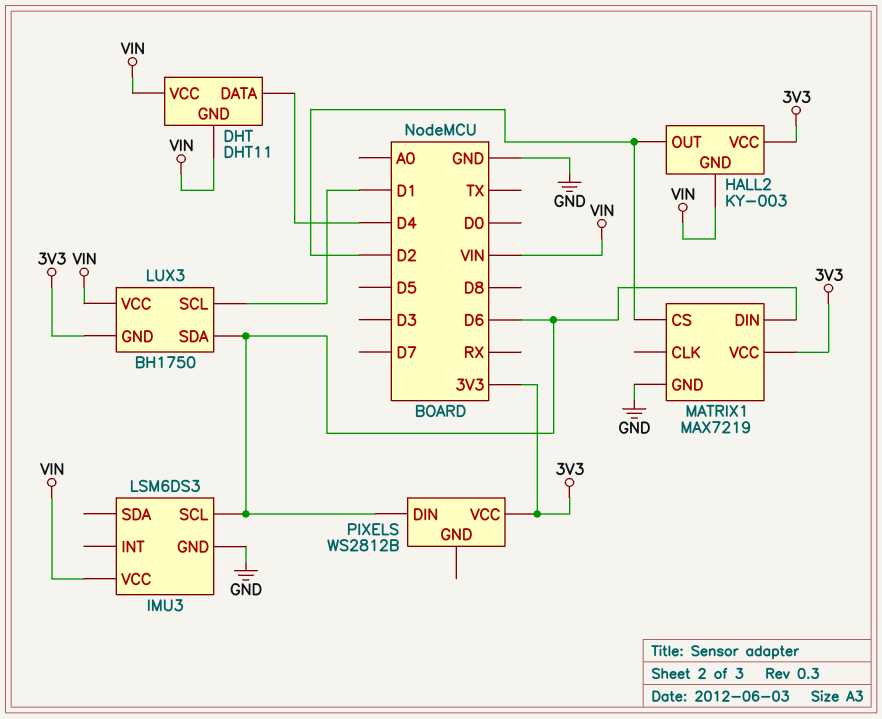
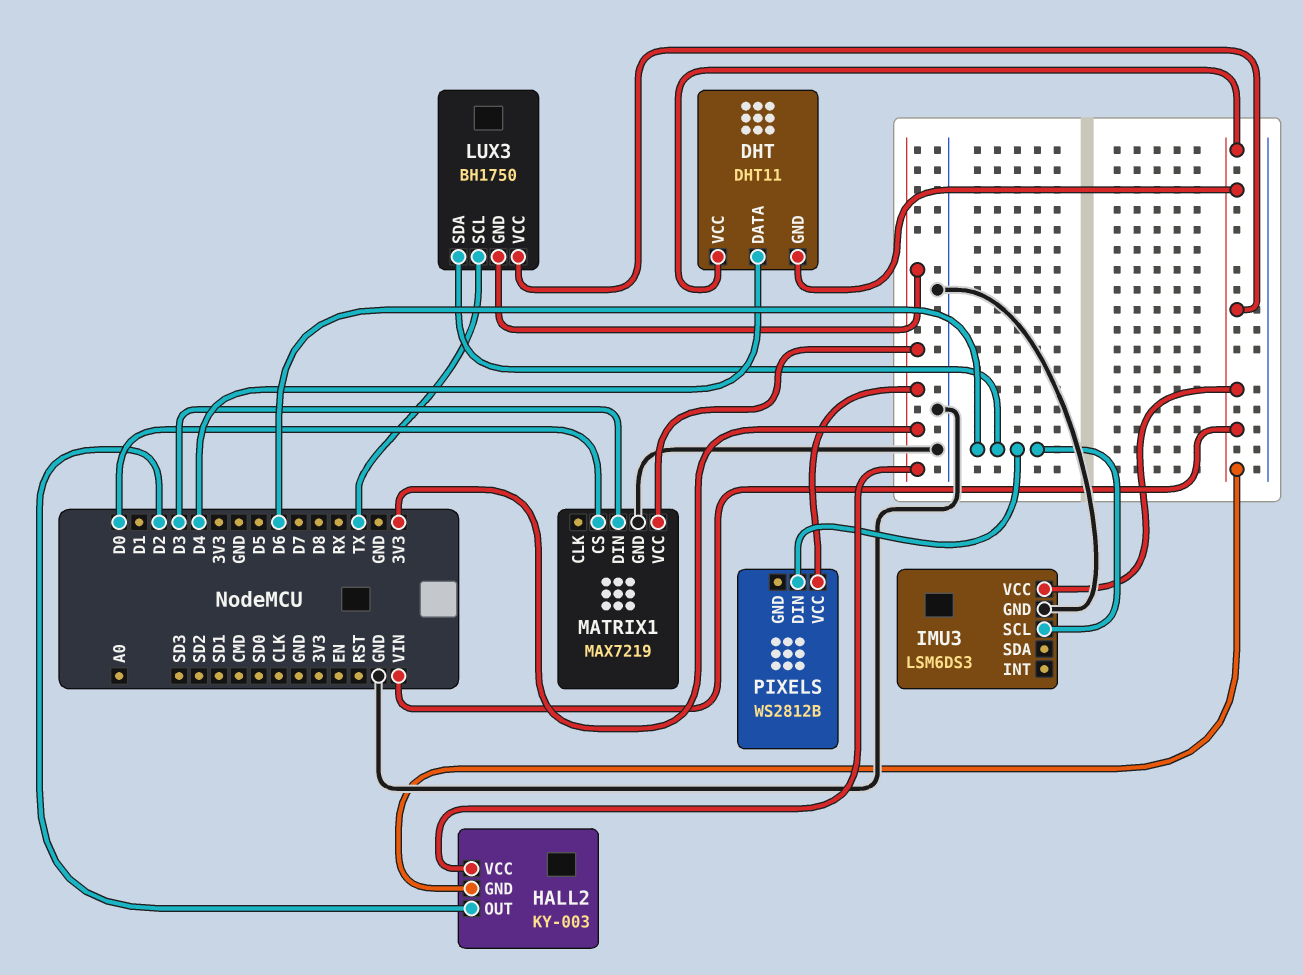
LUX3 pin SCL: D1 -> TX
MATRIX1 pin CS: D2 -> D0
MATRIX1 pin DIN: D6 -> D3

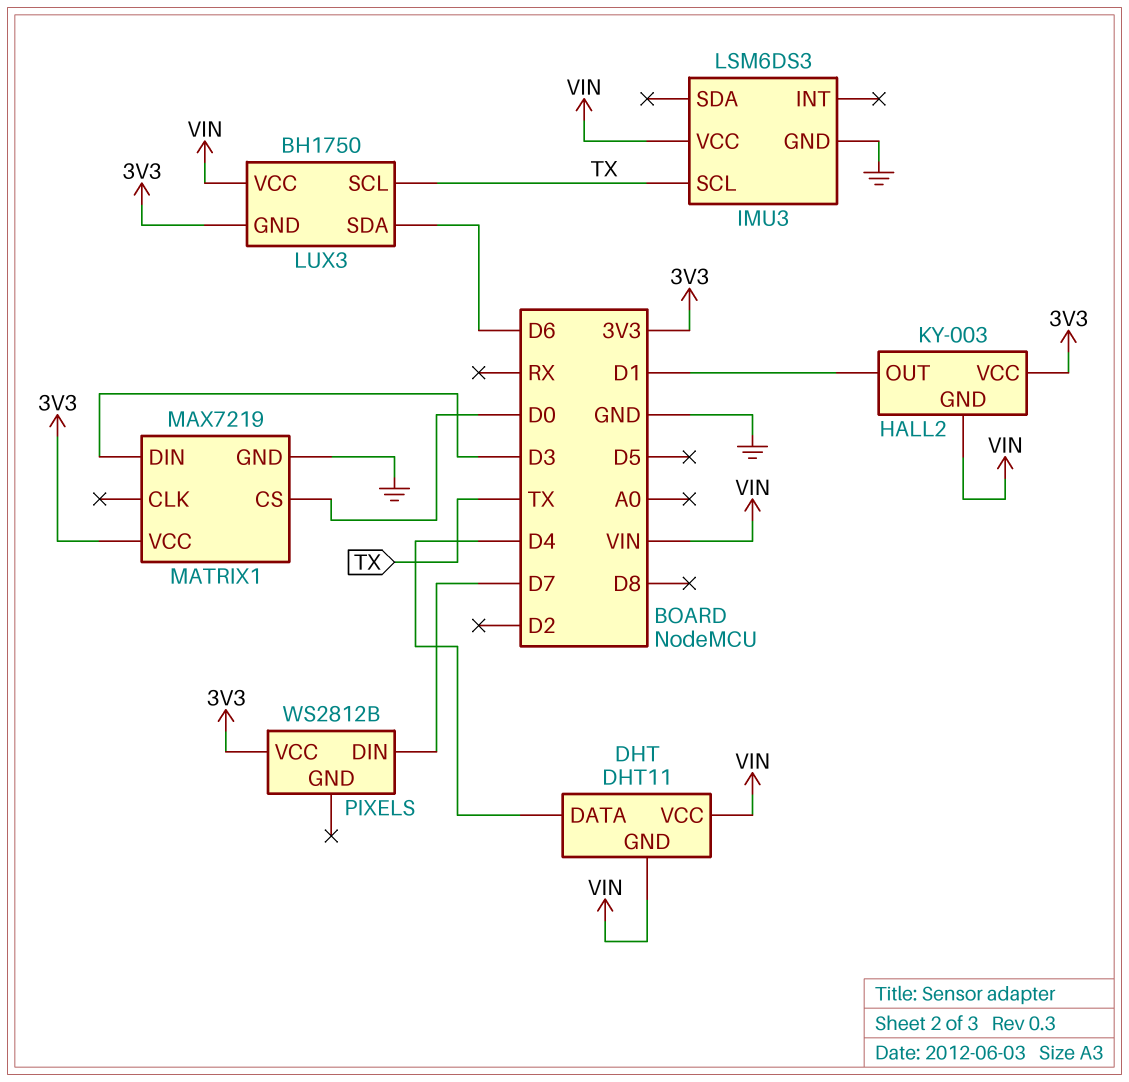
HALL2 pin OUT: D2 -> D1
IMU3 pin SCL: D6 -> TX
PIXELS pin DIN: D6 -> D7

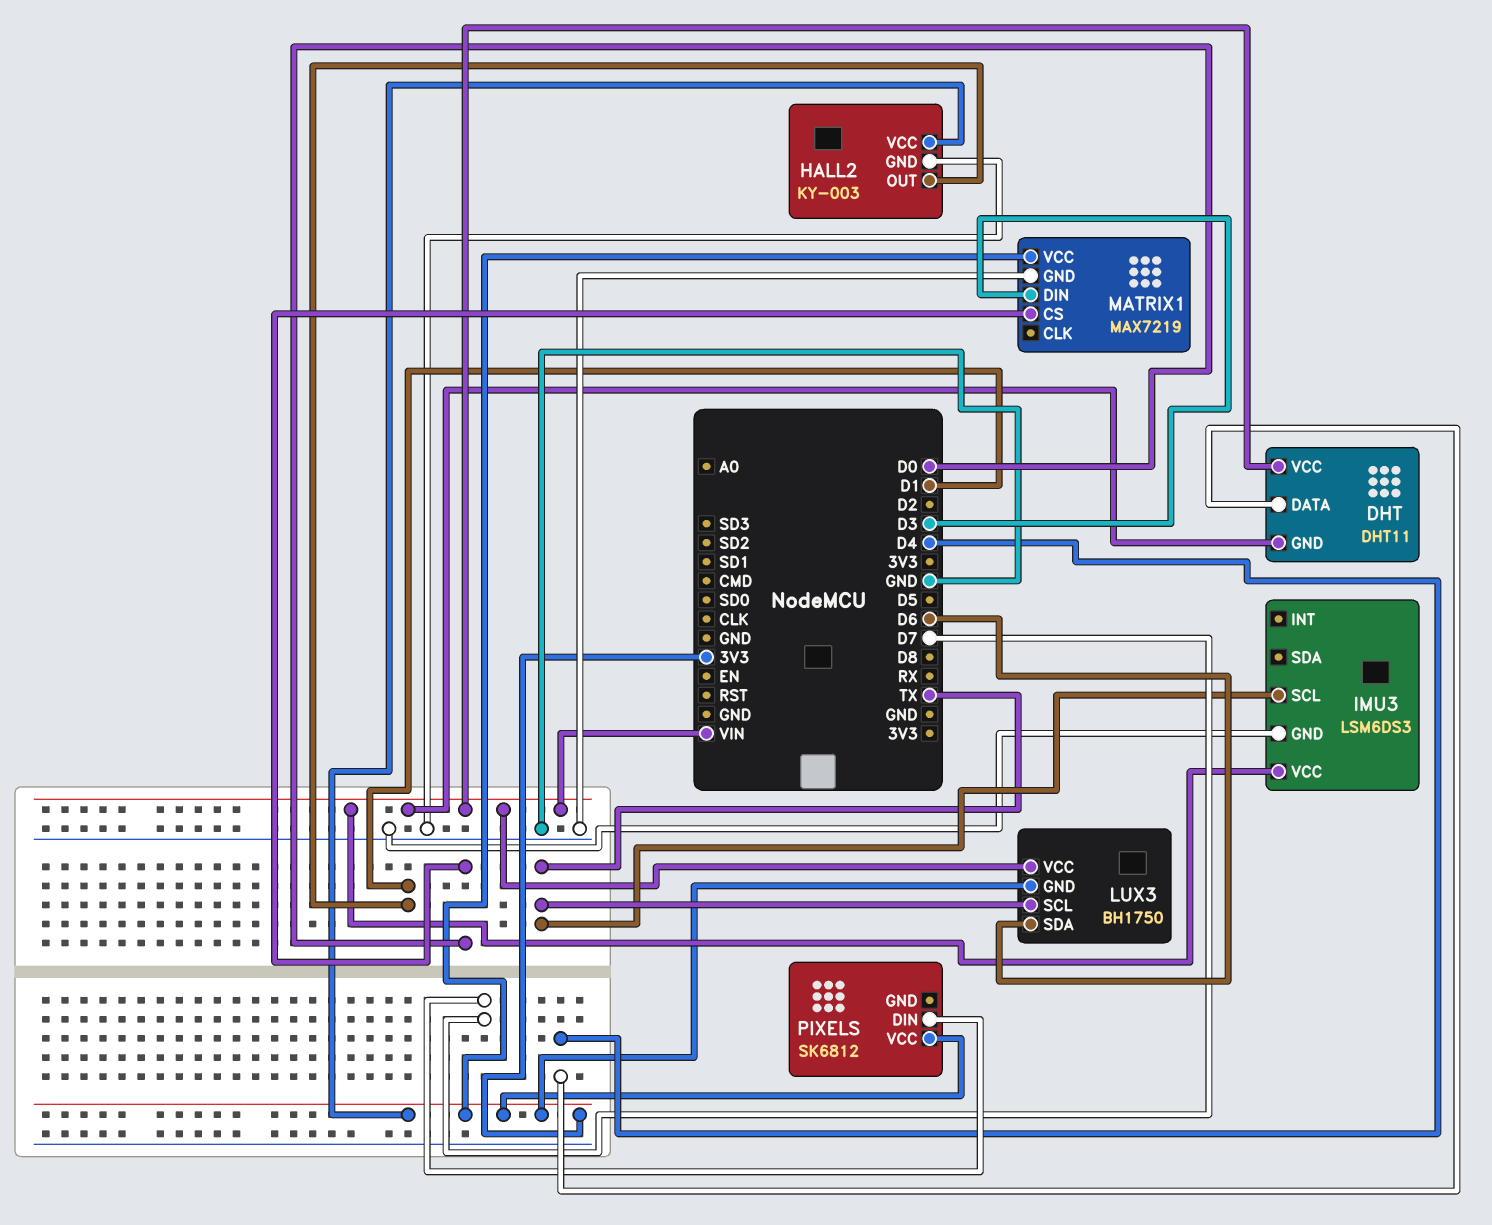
HALL2 pin GND: VIN -> GND
PIXELS: WS2812B -> SK6812

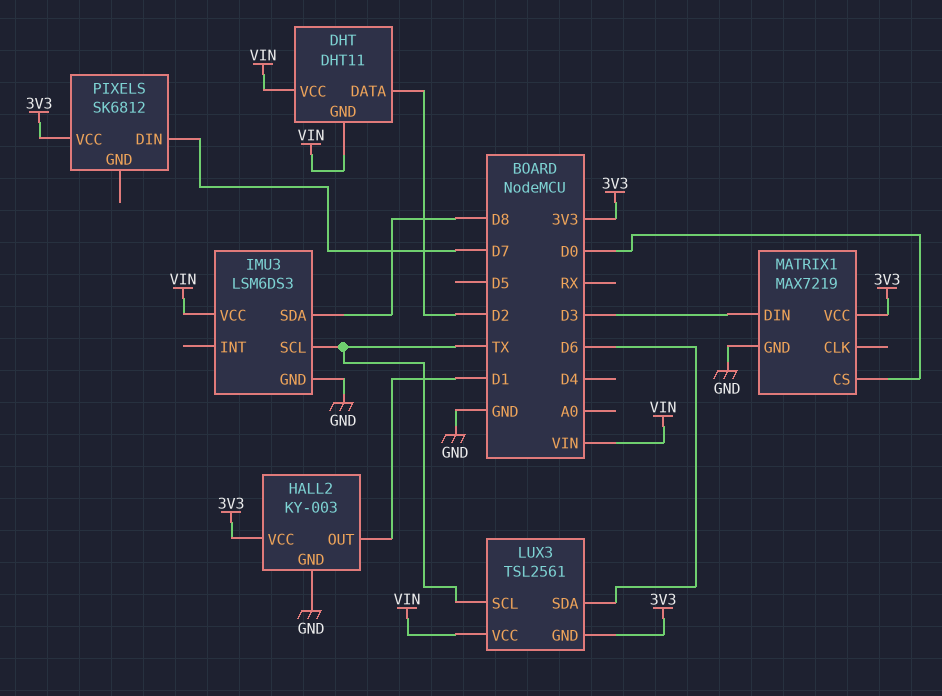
DHT pin DATA: D4 -> D2
IMU3 pin SDA: none -> D8
LUX3: BH1750 -> TSL2561

